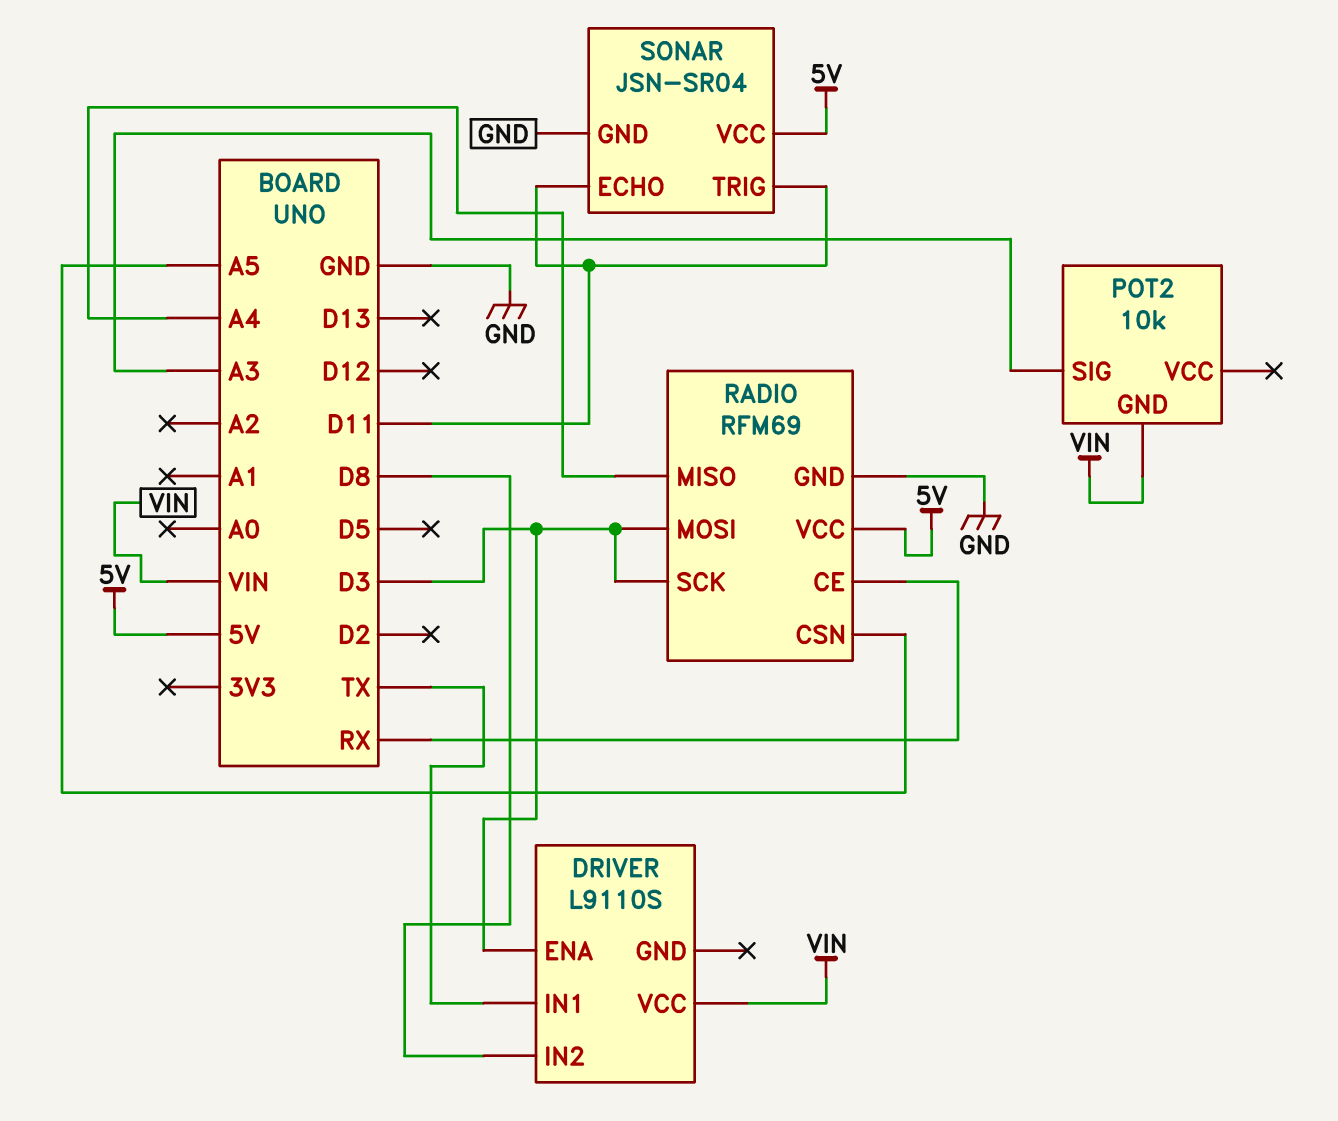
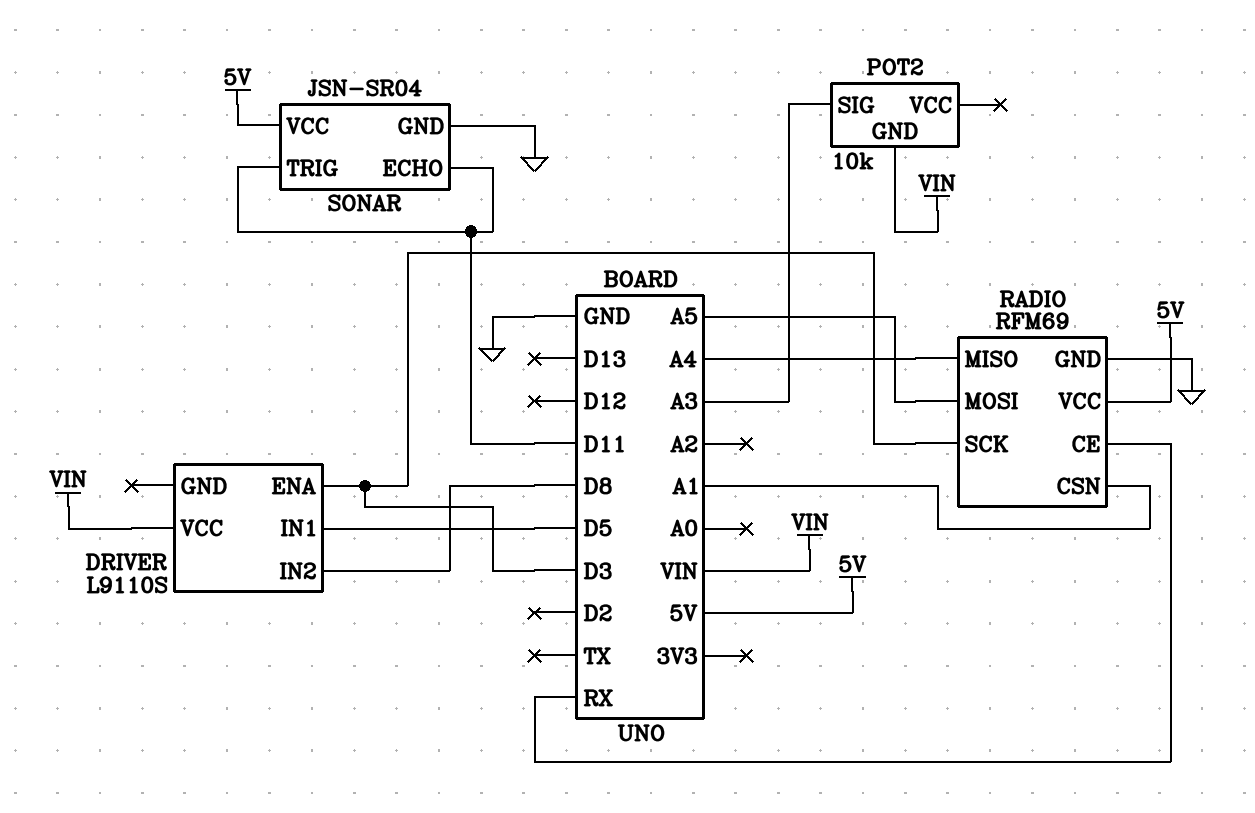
DRIVER pin IN1: TX -> D5
RADIO pin CSN: A5 -> A1
RADIO pin MOSI: D3 -> A5

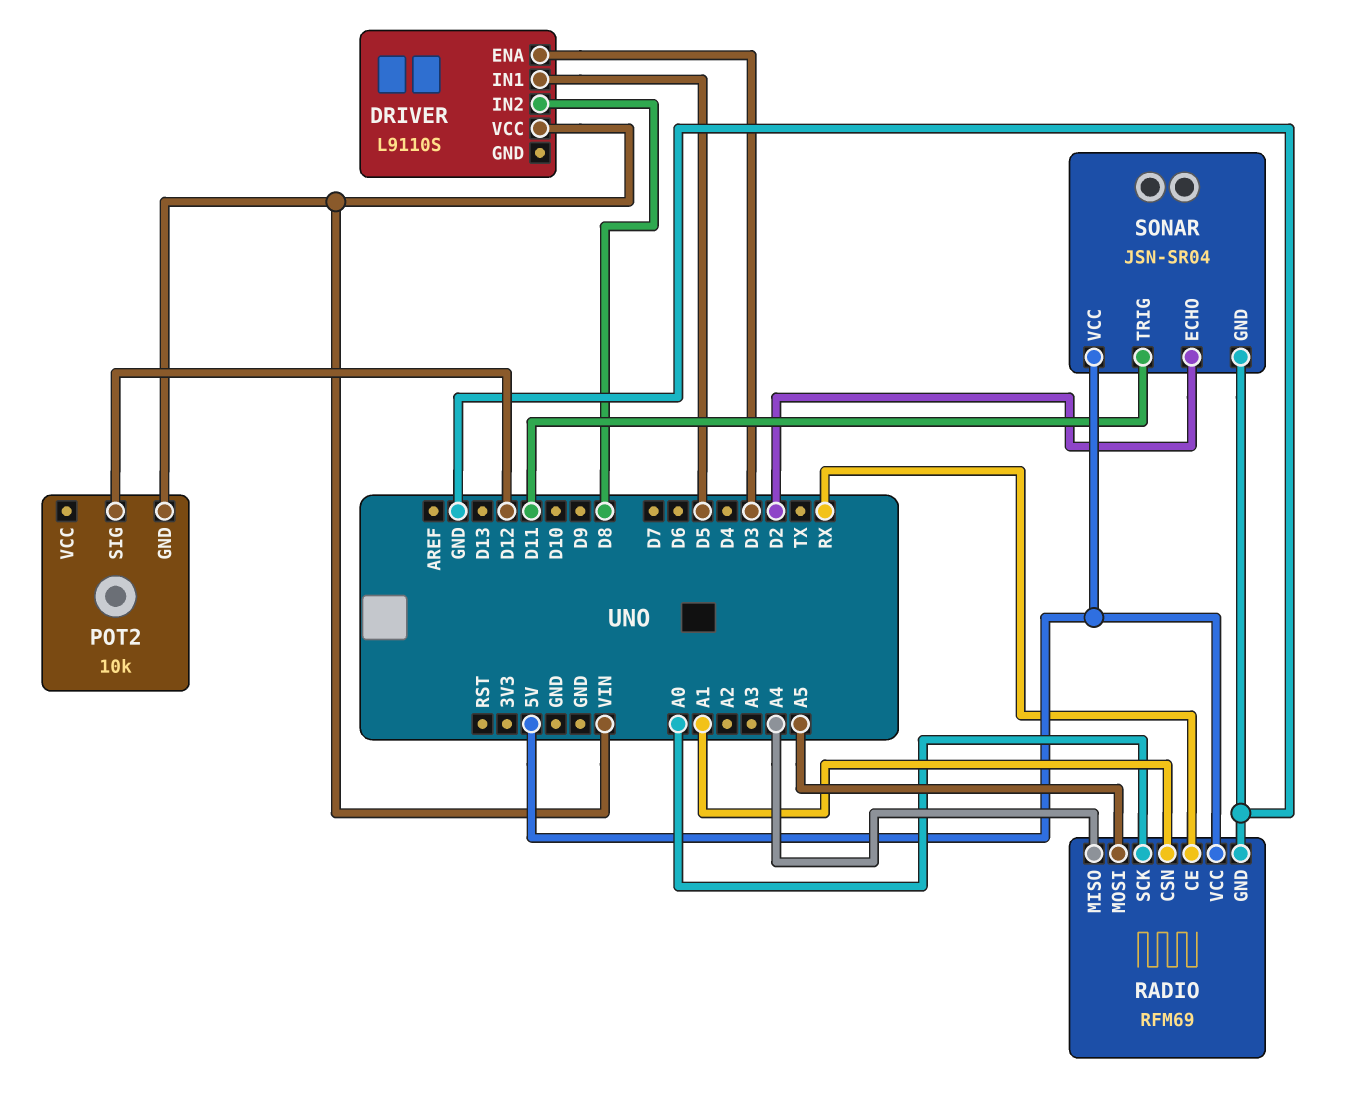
POT2 pin SIG: A3 -> D12
RADIO pin SCK: D3 -> A0
SONAR pin ECHO: D11 -> D2

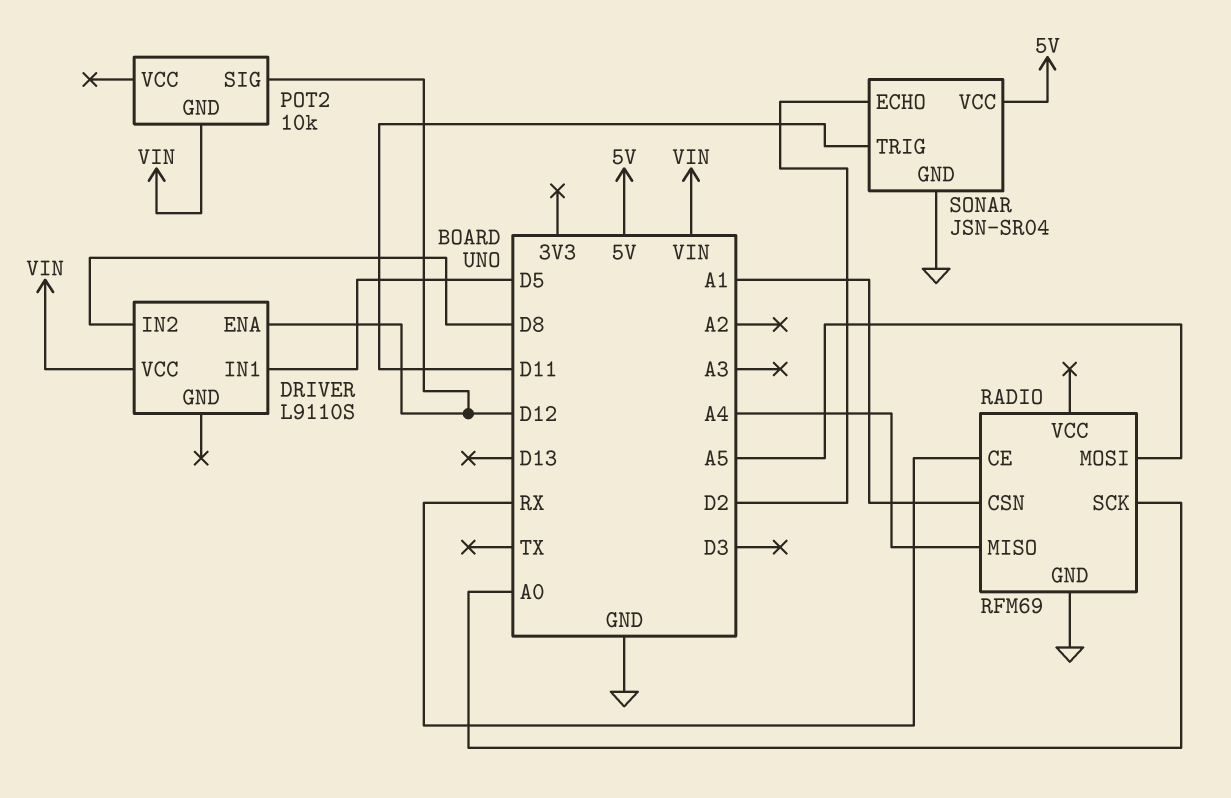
DRIVER pin ENA: D3 -> D12
RADIO pin VCC: 5V -> none

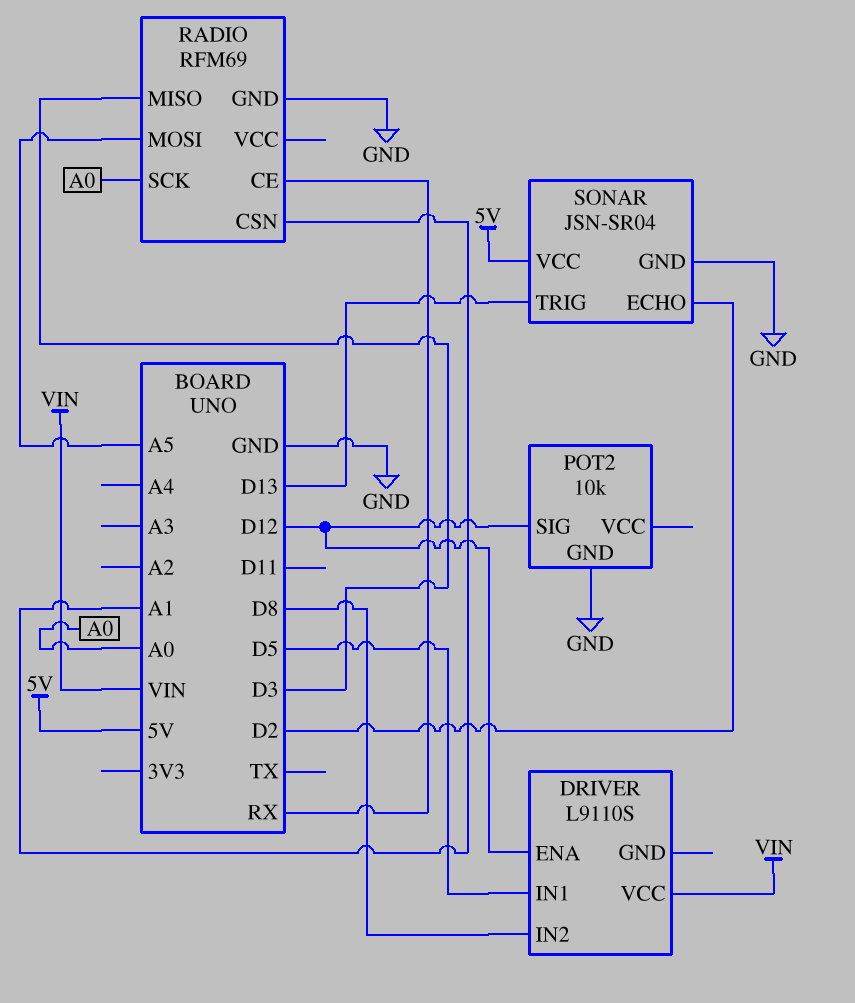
POT2 pin GND: VIN -> GND
RADIO pin MISO: A4 -> D3
SONAR pin TRIG: D11 -> D13

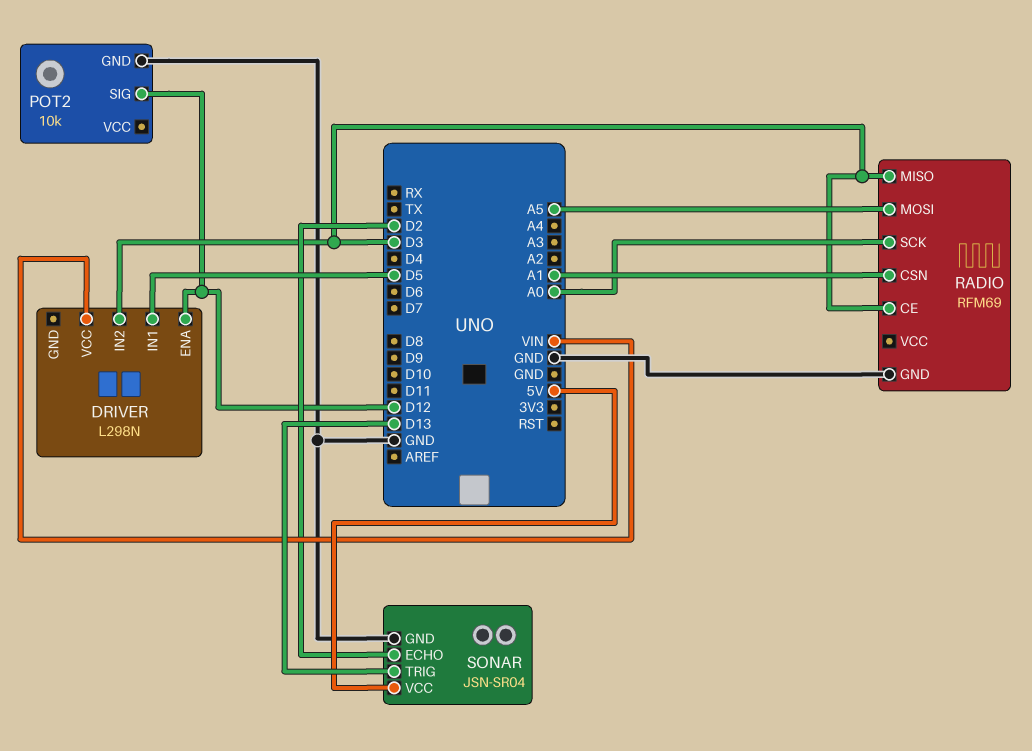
DRIVER: L9110S -> L298N
DRIVER pin IN2: D8 -> D3
RADIO pin CE: RX -> D3

